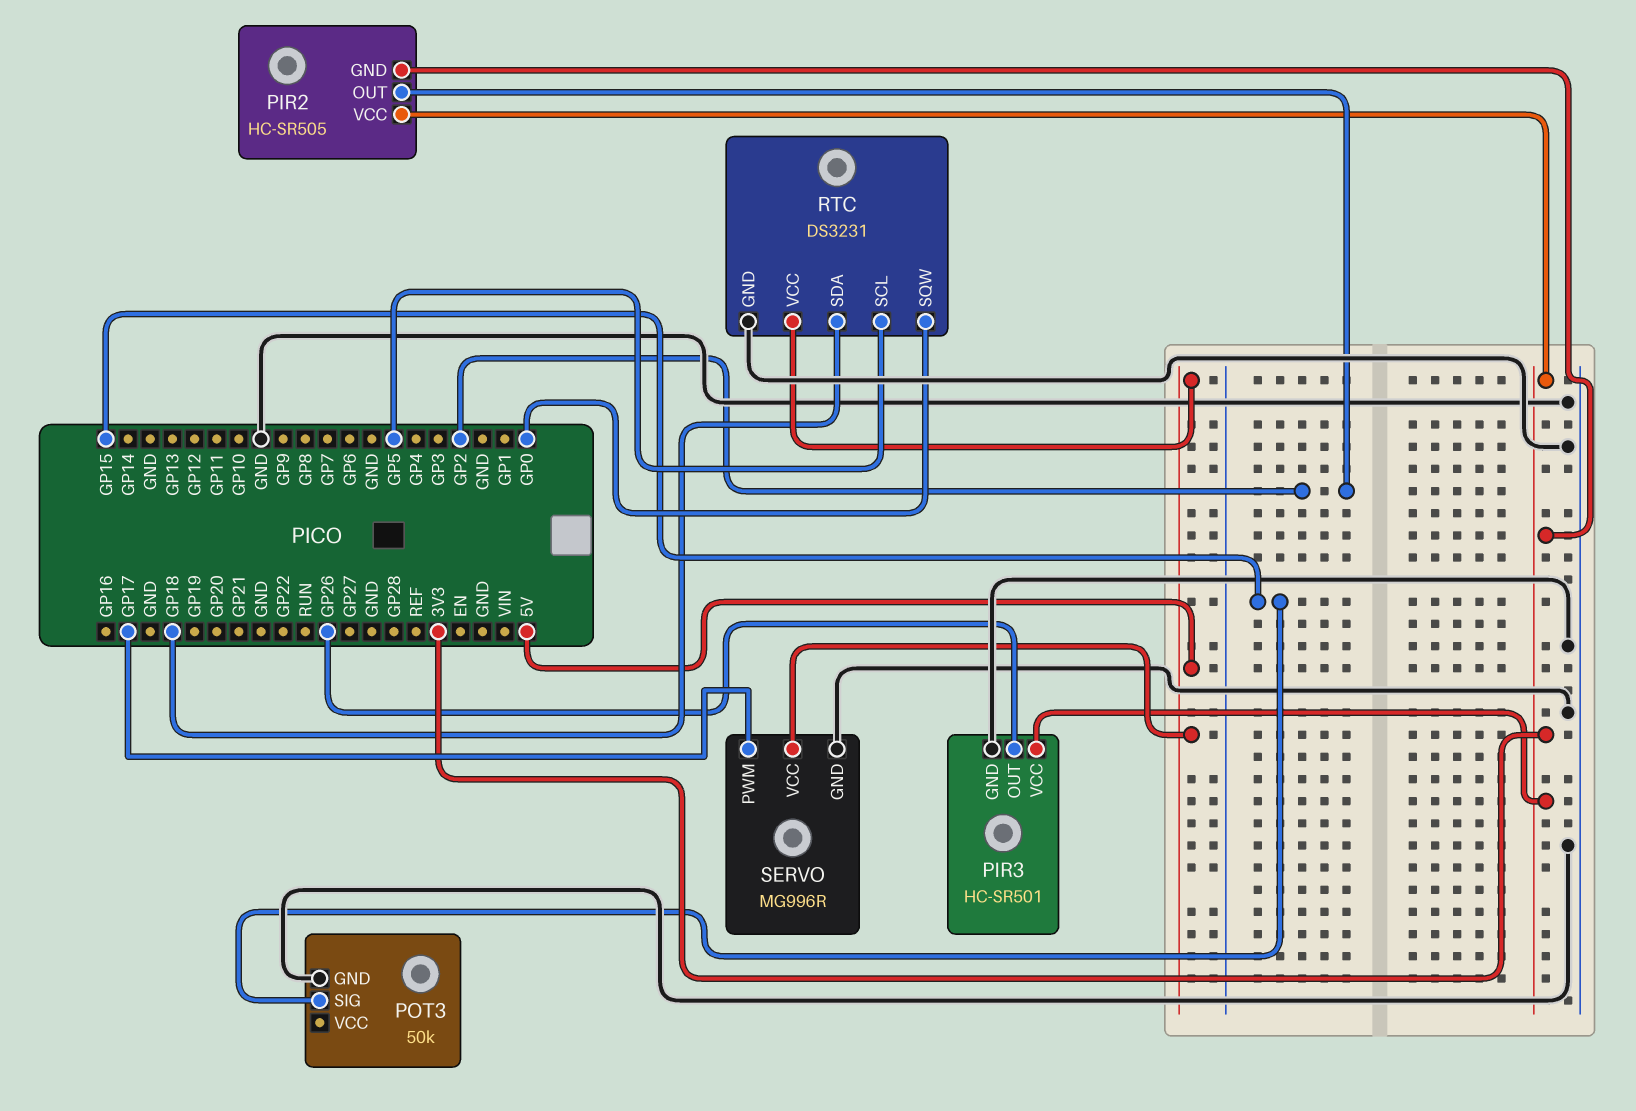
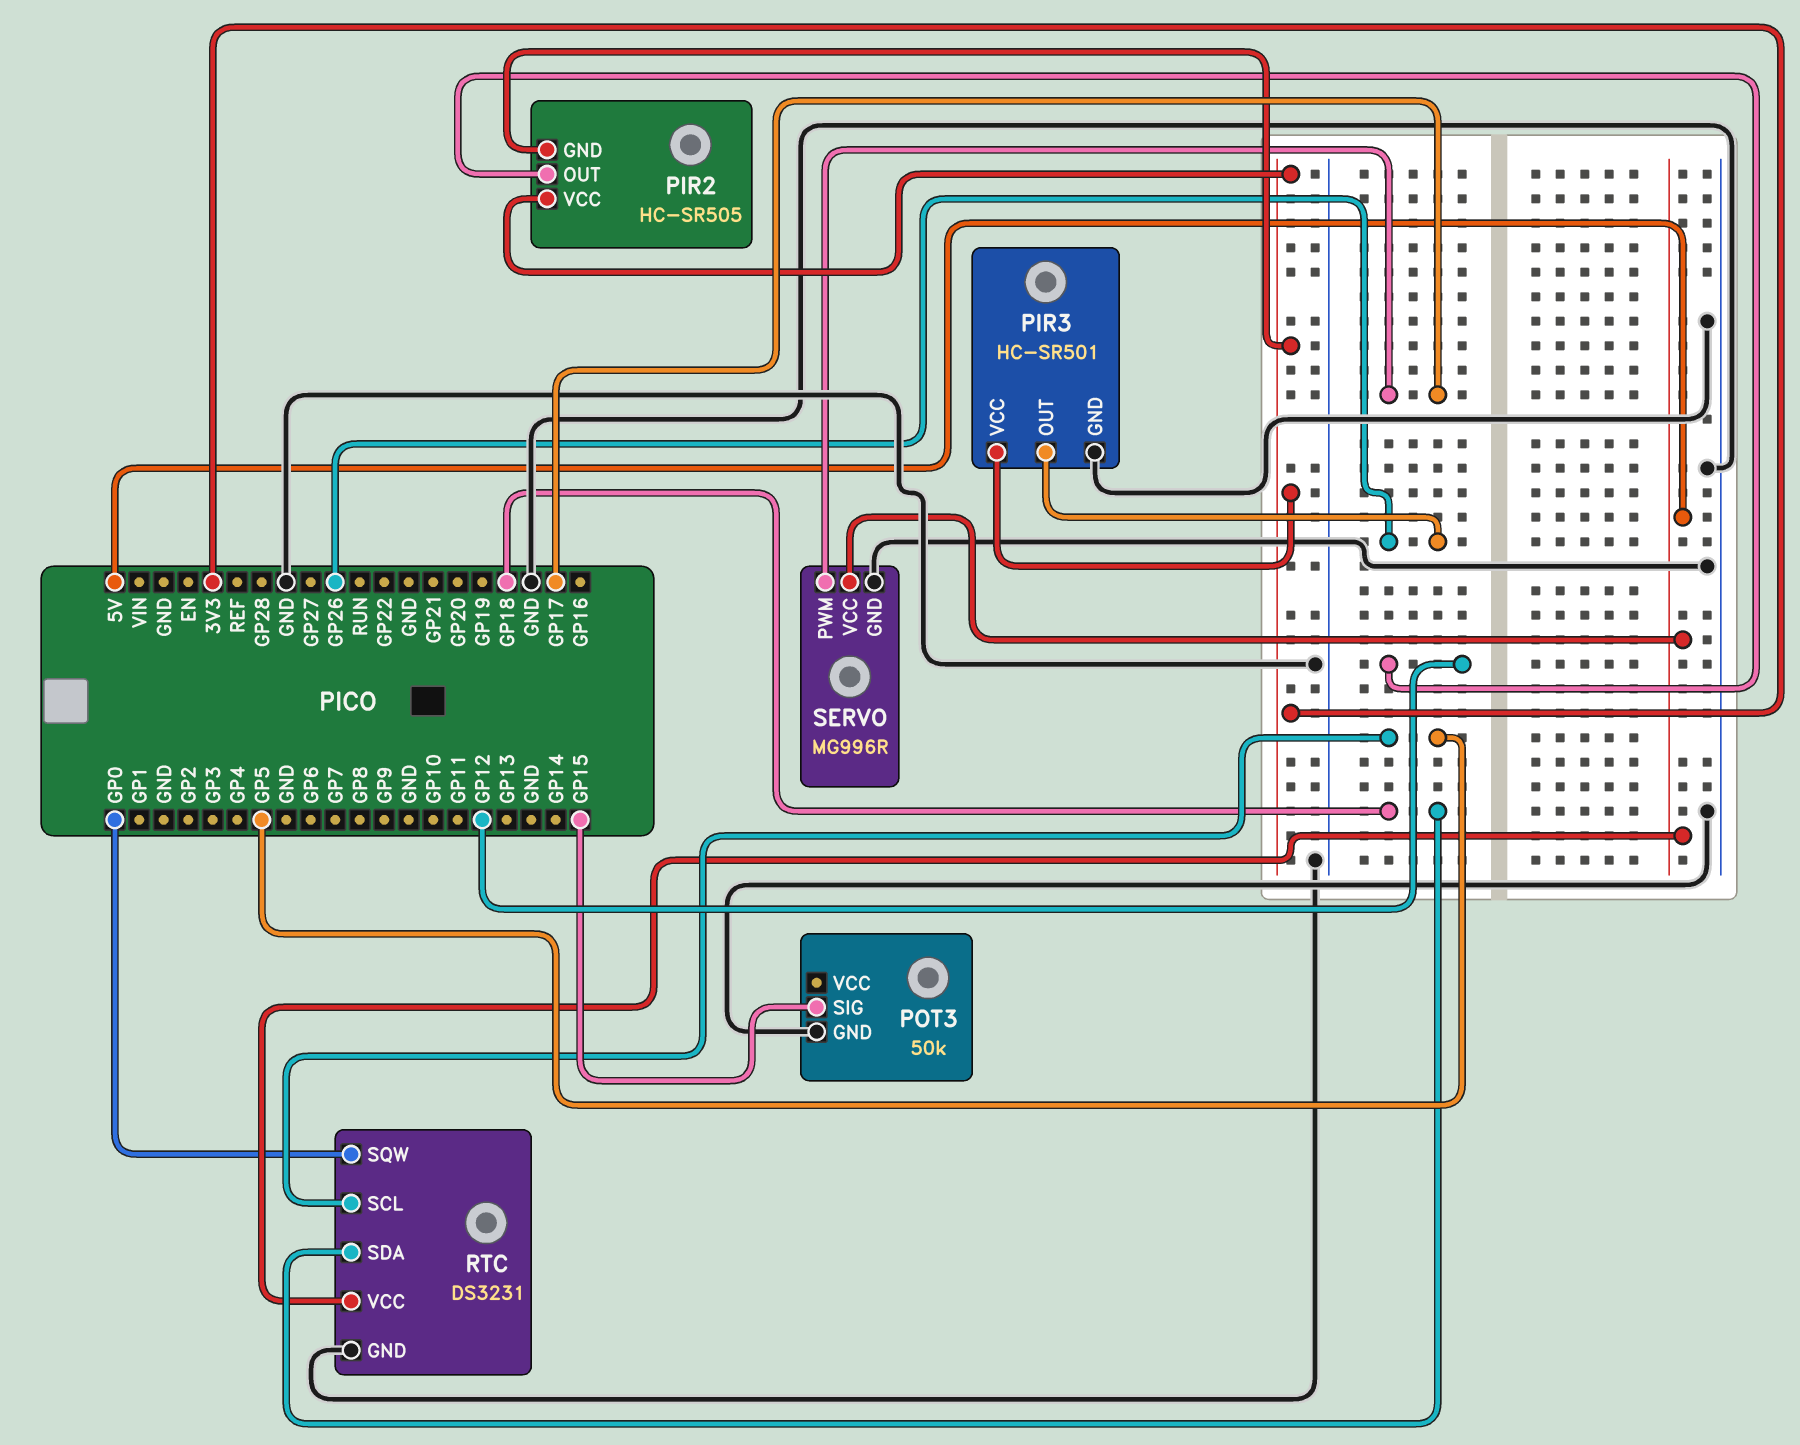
PIR2 pin OUT: GP2 -> GP12

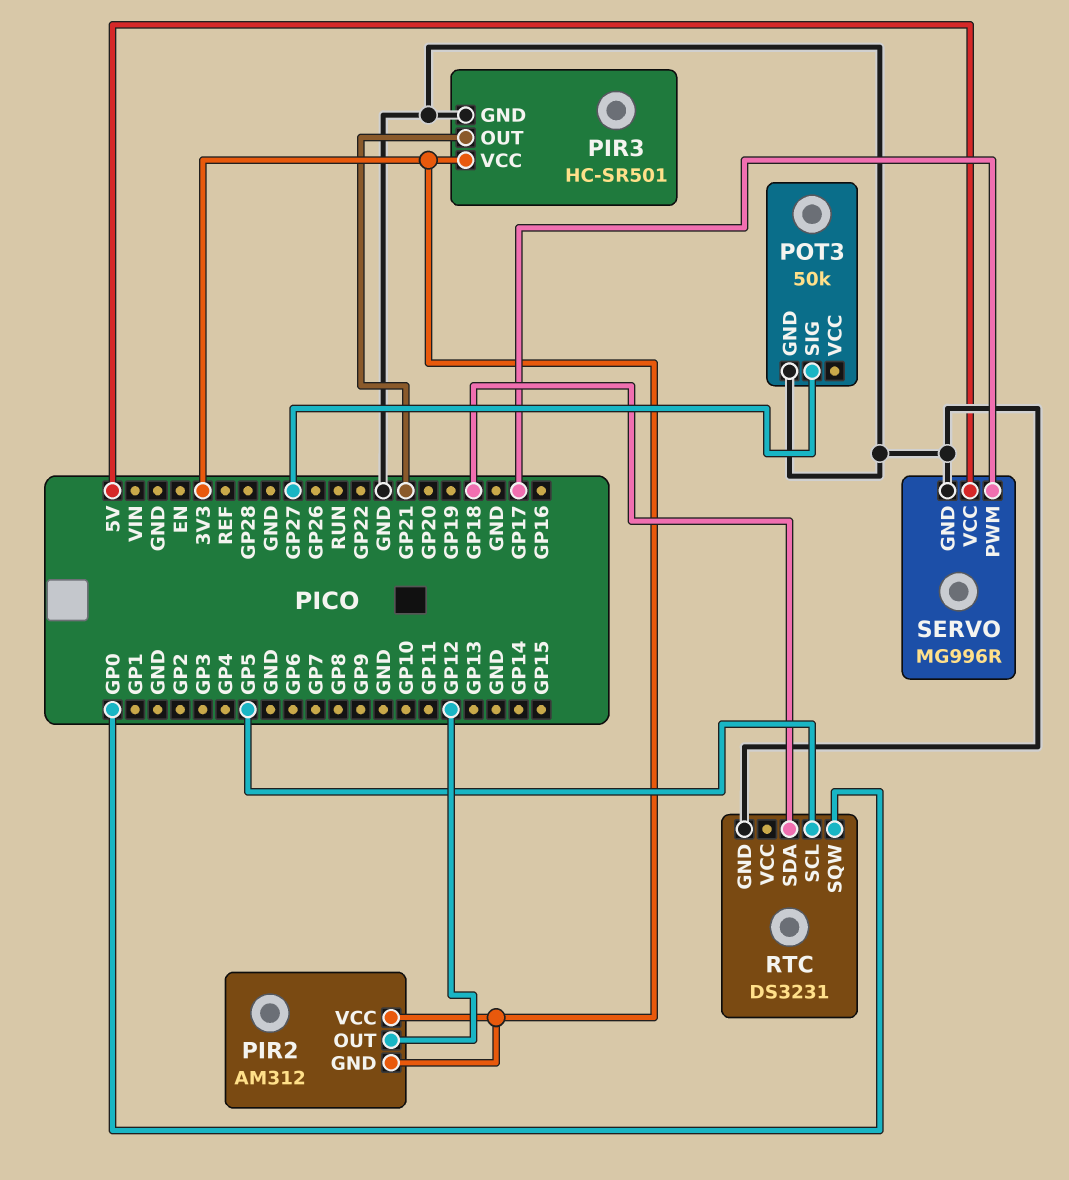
PIR2: HC-SR505 -> AM312
PIR3 pin OUT: GP26 -> GP21
POT3 pin SIG: GP15 -> GP27
RTC pin VCC: 5V -> none

